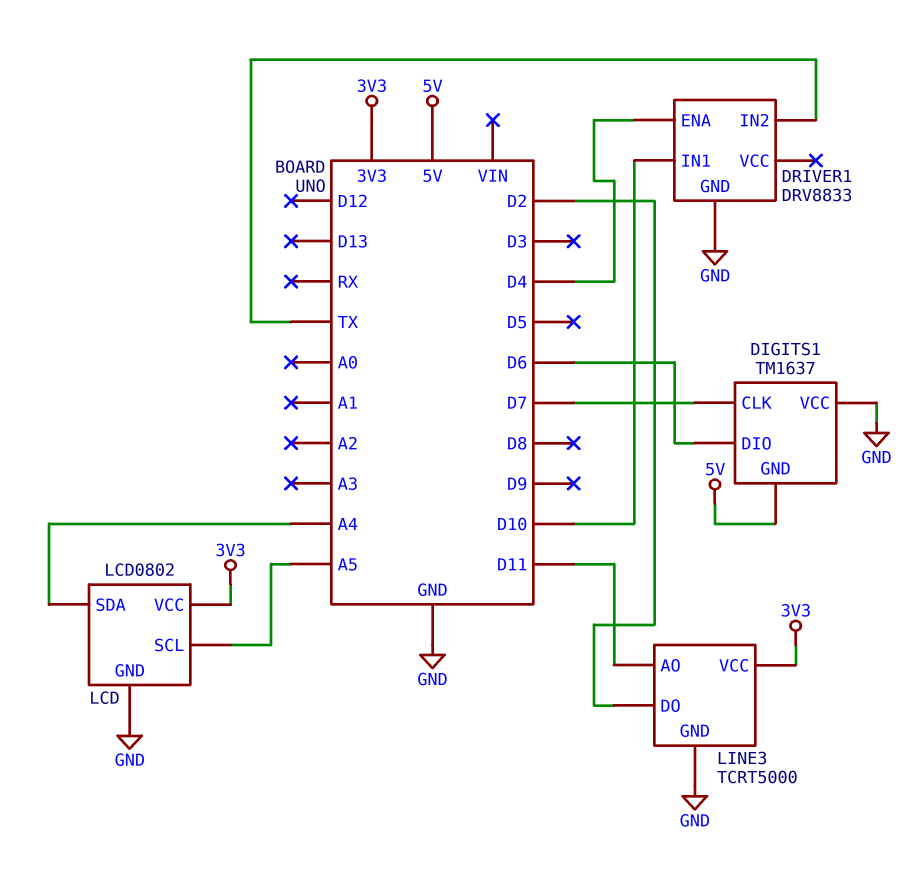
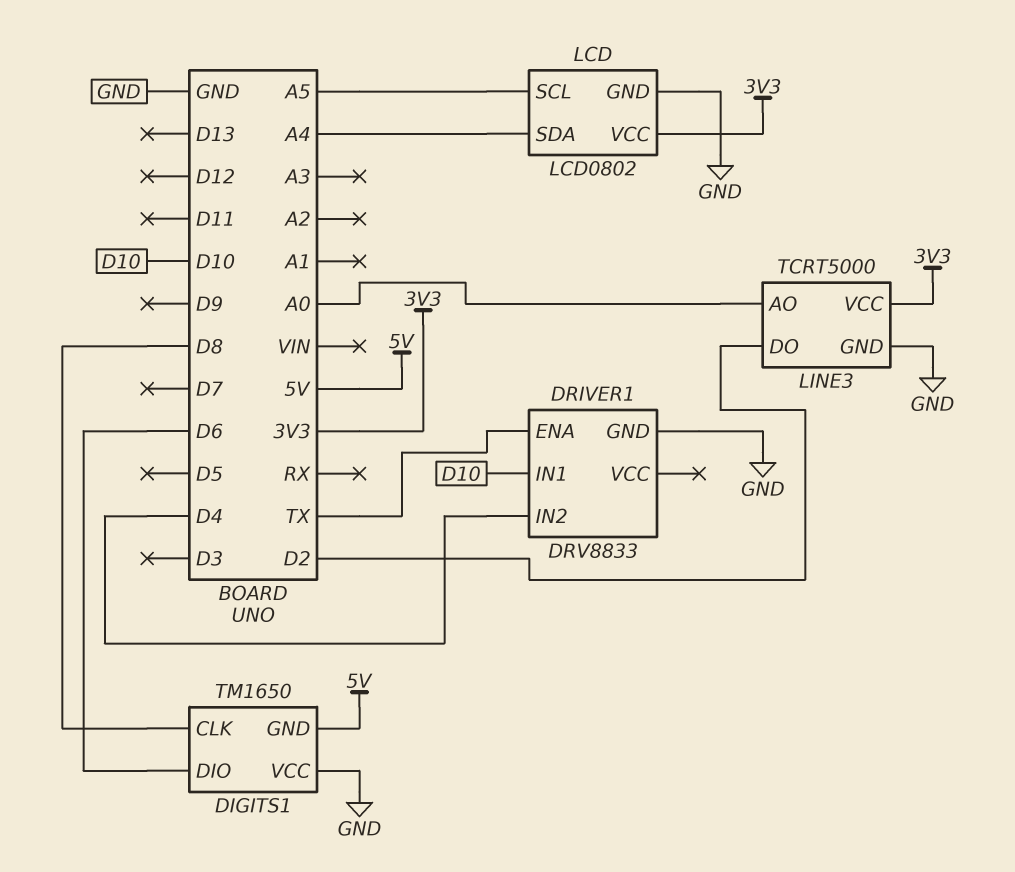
DIGITS1: TM1637 -> TM1650
DIGITS1 pin CLK: D7 -> D8
DRIVER1 pin ENA: D4 -> TX
DRIVER1 pin IN2: TX -> D4
LINE3 pin AO: D11 -> A0

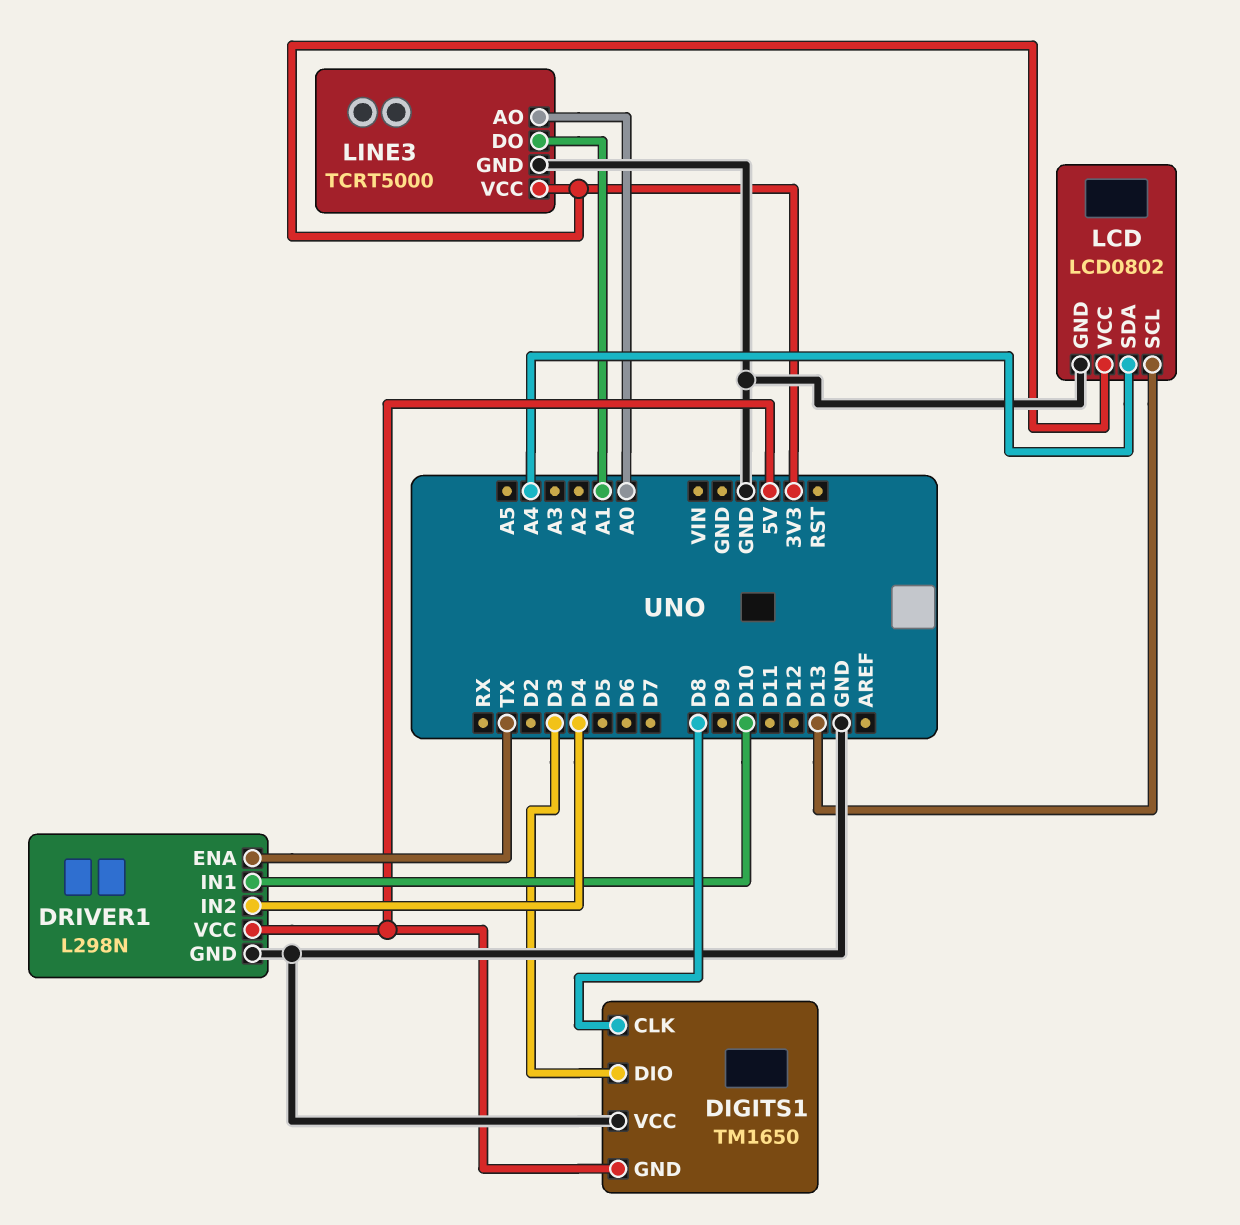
DIGITS1 pin DIO: D6 -> D3
DRIVER1: DRV8833 -> L298N
DRIVER1 pin VCC: none -> 5V
LCD pin SCL: A5 -> D13
LINE3 pin DO: D2 -> A1

